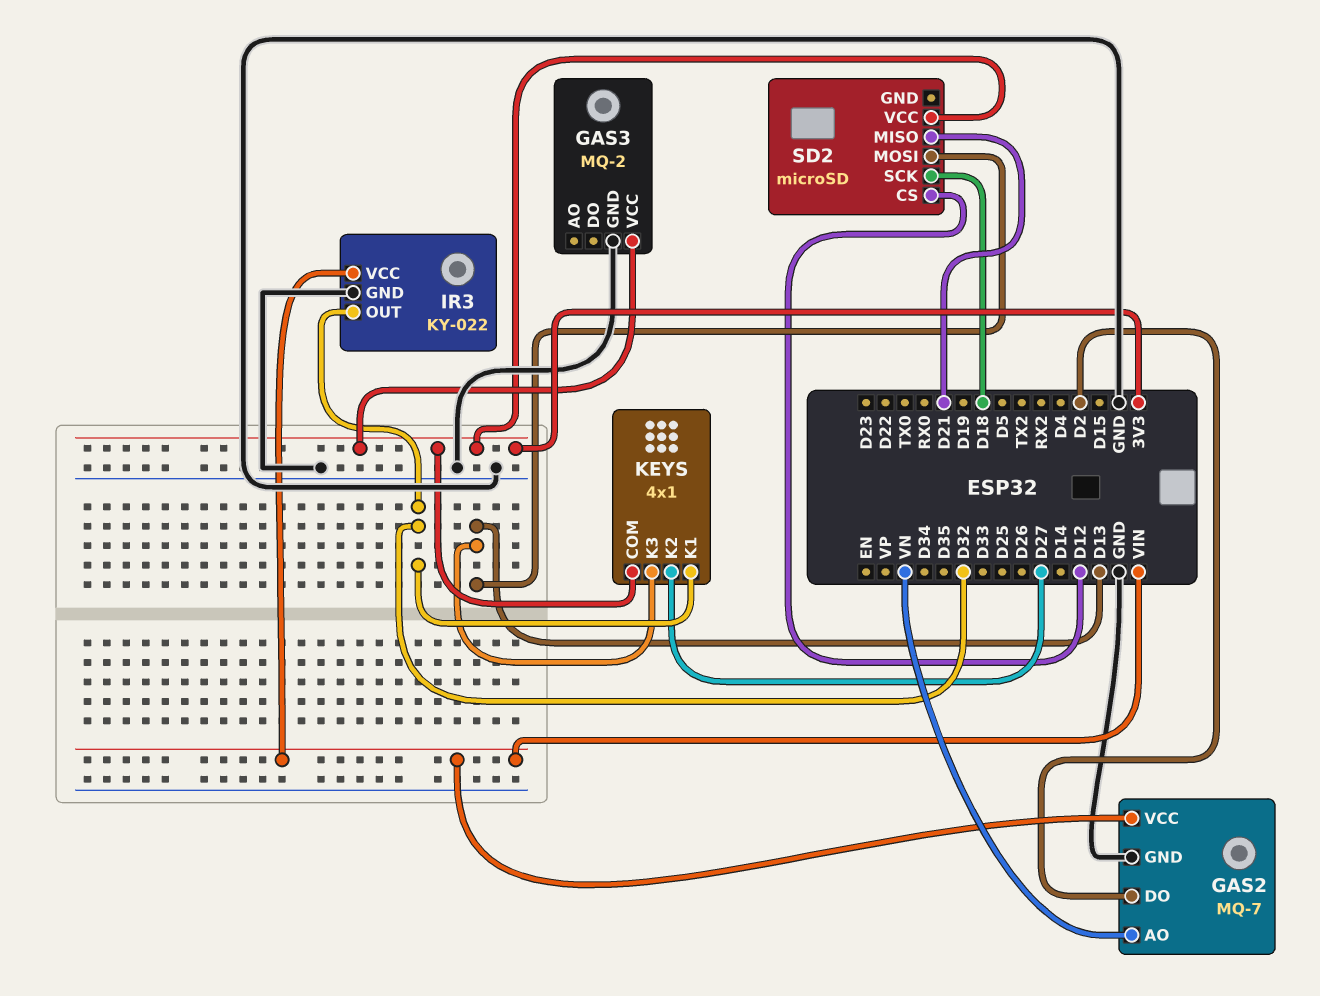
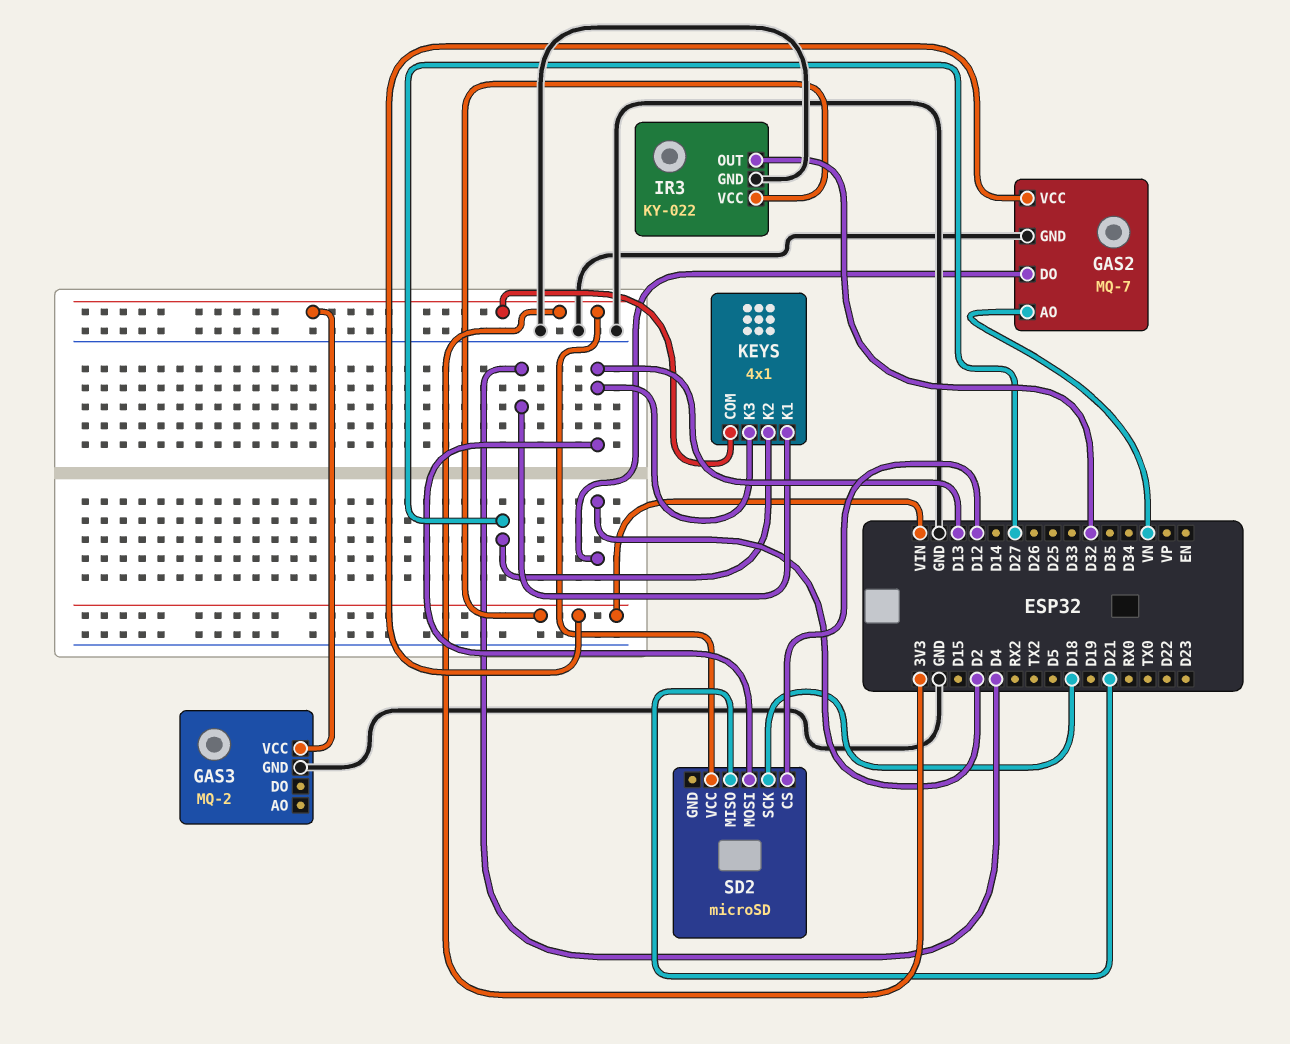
KEYS pin K1: D32 -> D4

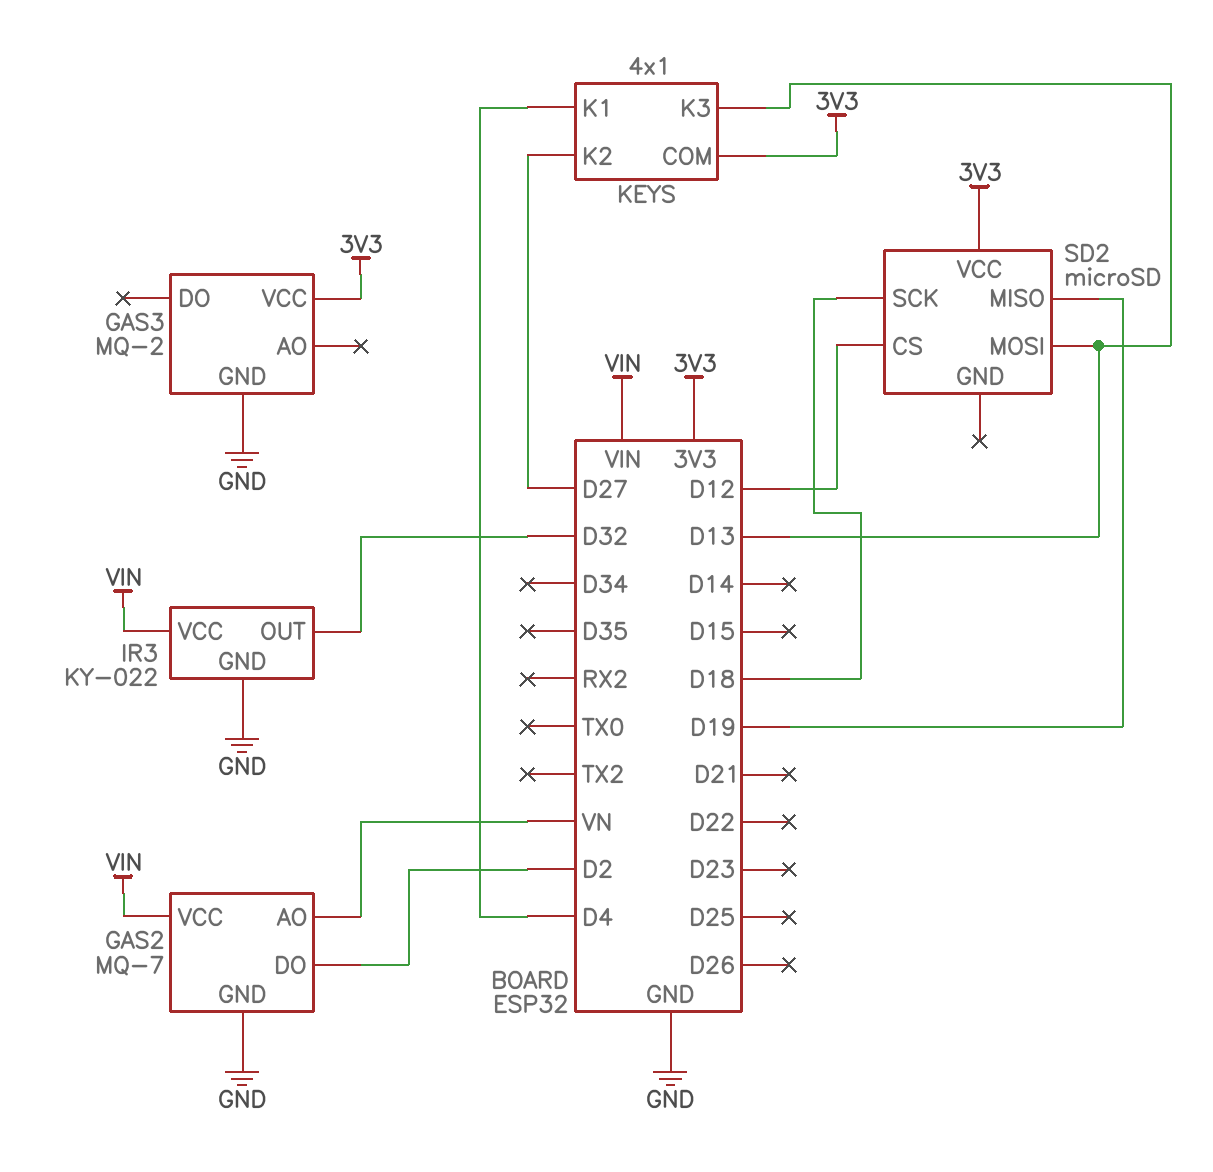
SD2 pin MISO: D21 -> D19

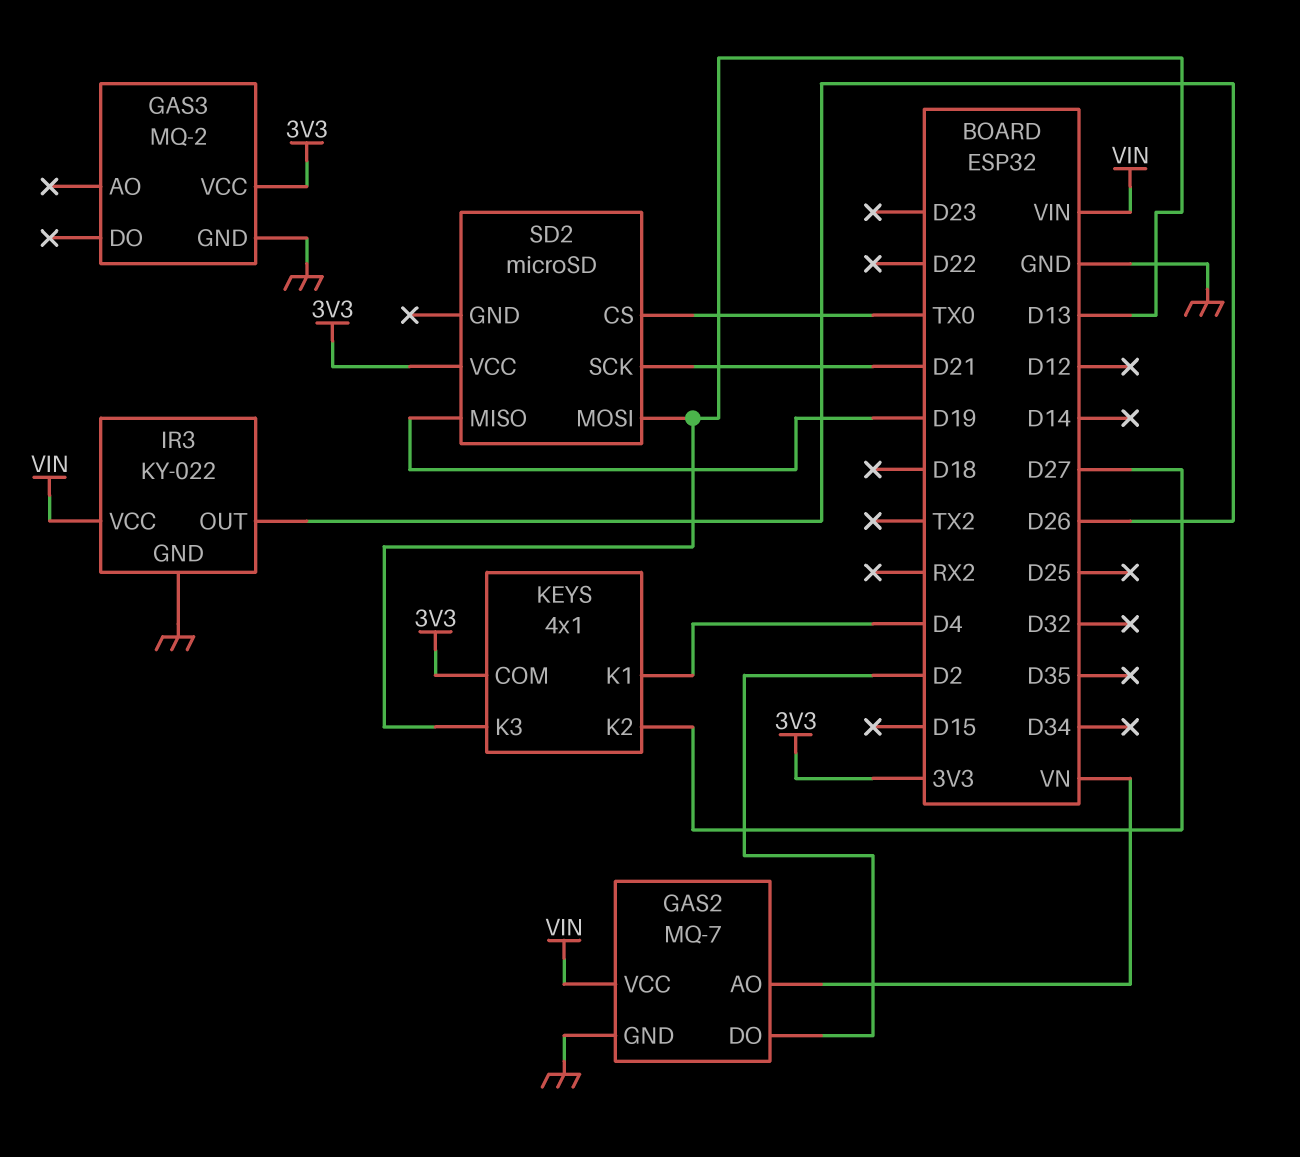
IR3 pin OUT: D32 -> D26
SD2 pin CS: D12 -> TX0
SD2 pin SCK: D18 -> D21

